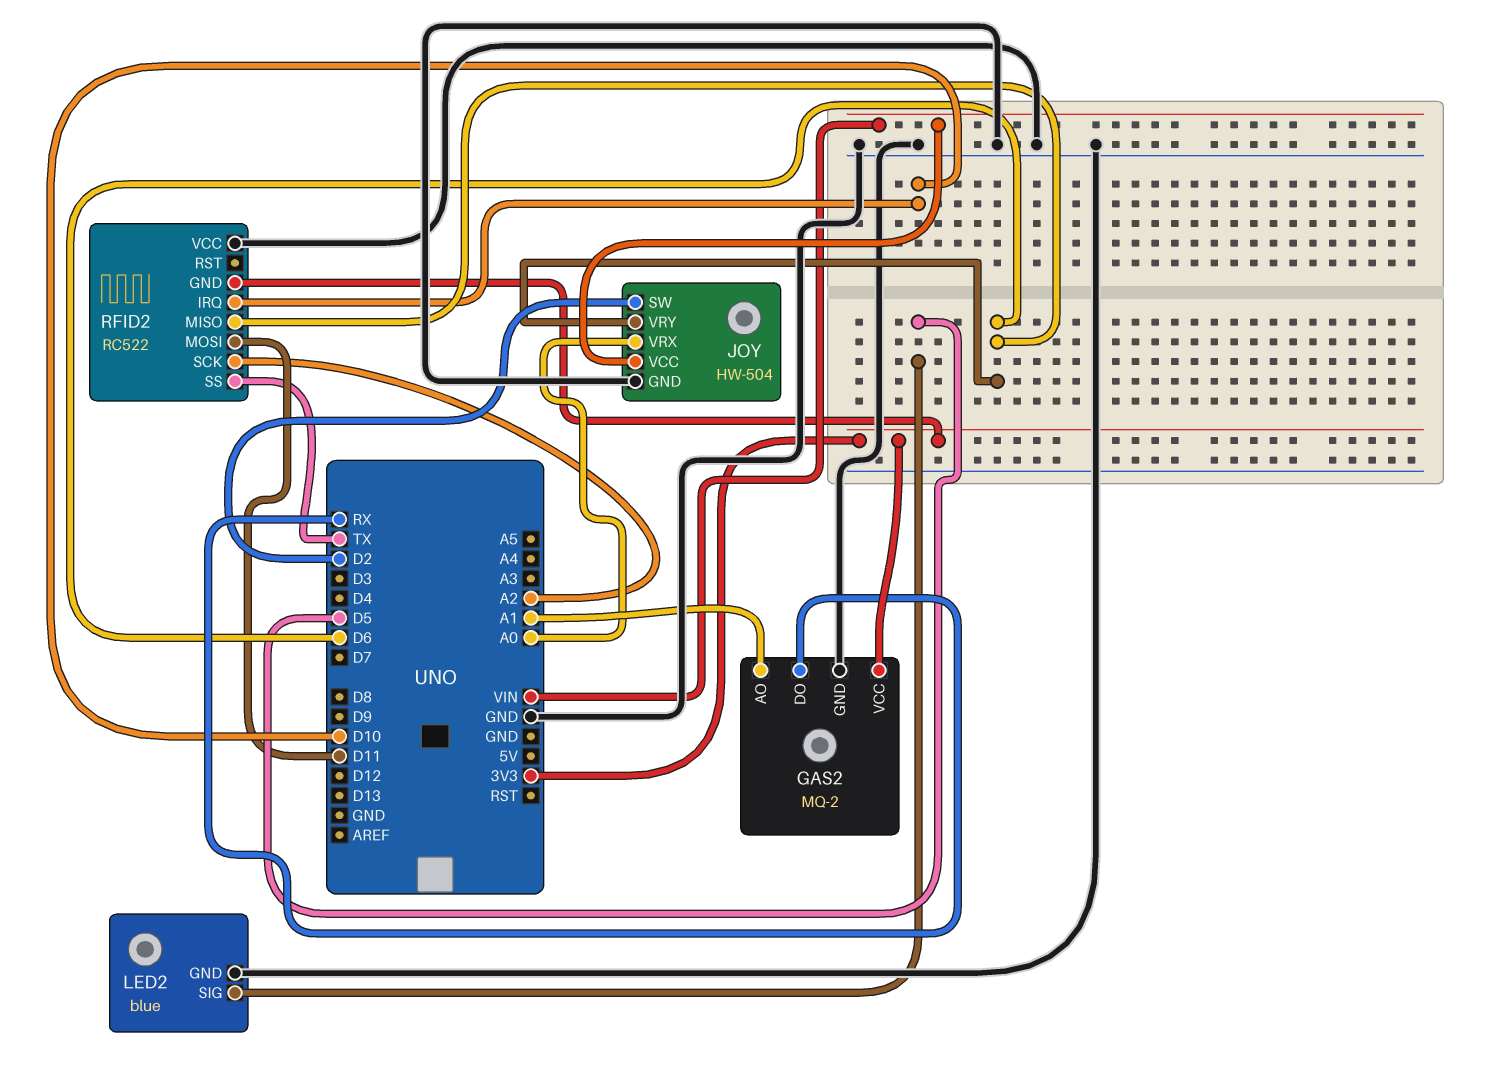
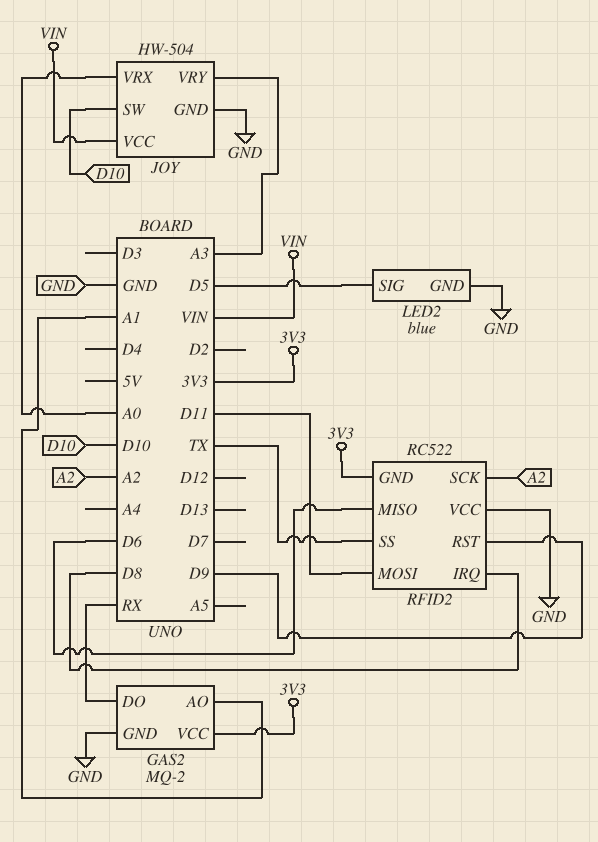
JOY pin SW: D2 -> D10
JOY pin VRY: D6 -> A3
RFID2 pin IRQ: D10 -> D8
RFID2 pin RST: none -> D9

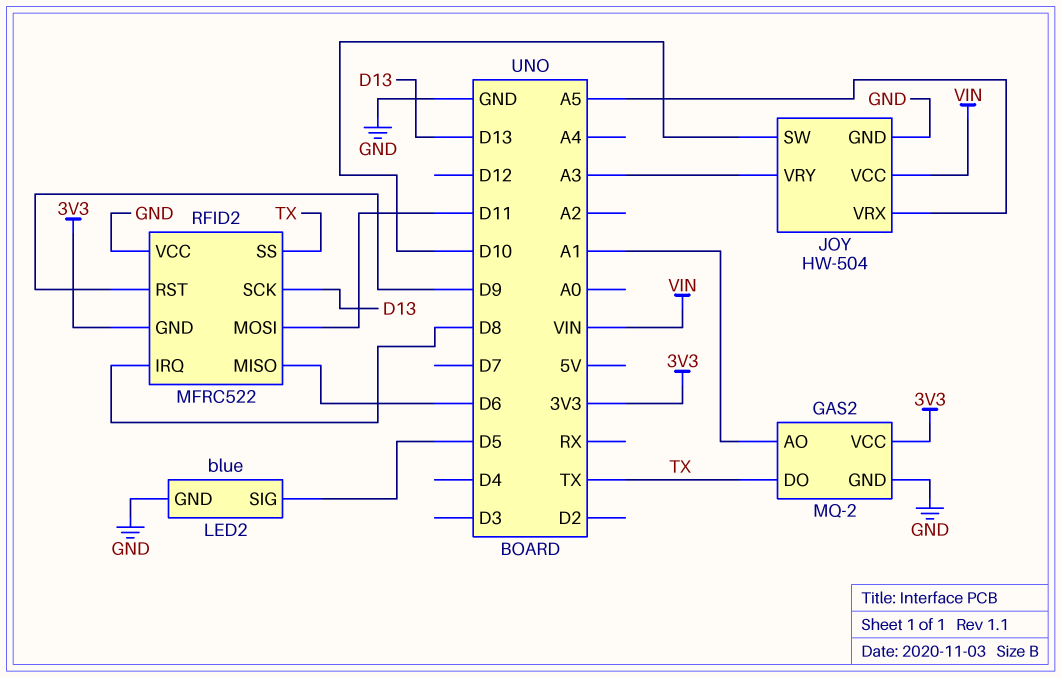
GAS2 pin DO: RX -> TX
JOY pin VRX: A0 -> A5
RFID2: RC522 -> MFRC522
RFID2 pin SCK: A2 -> D13

